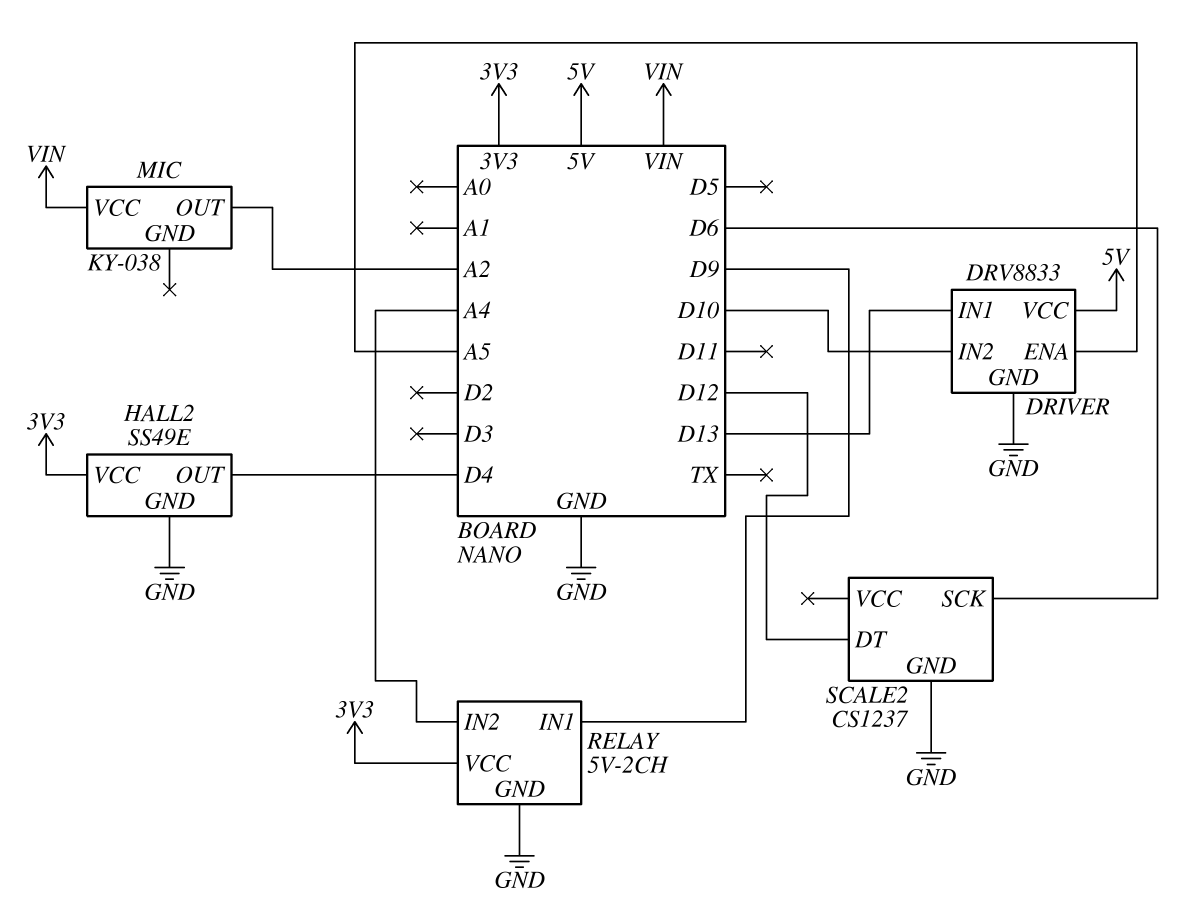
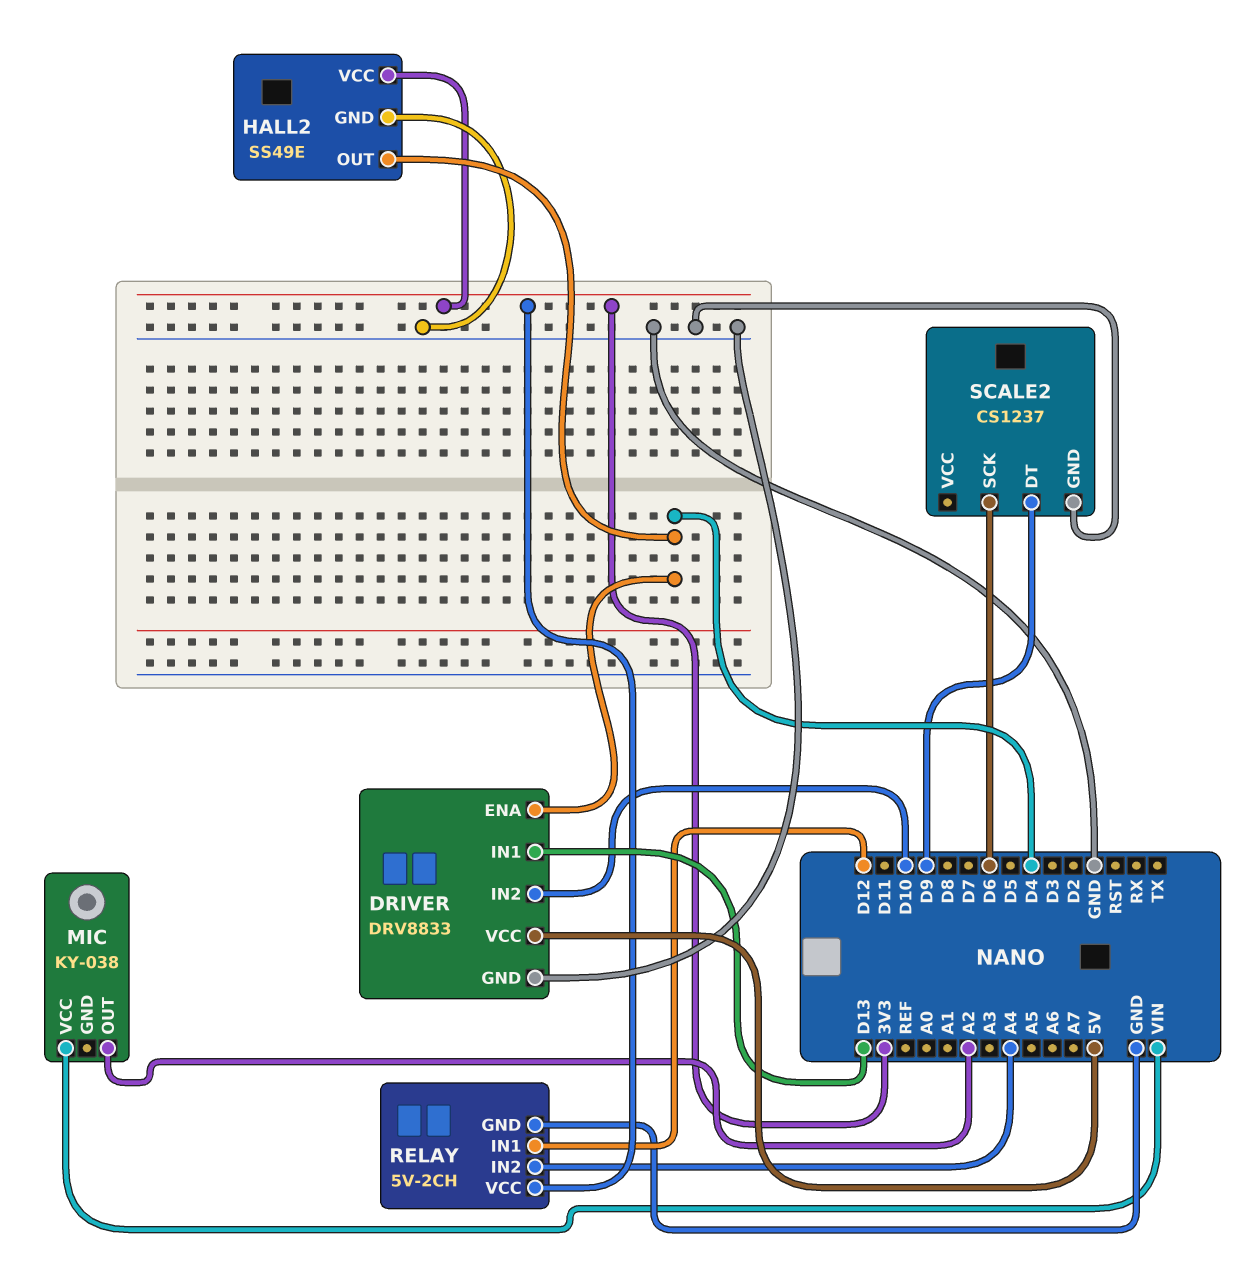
DRIVER pin ENA: A5 -> D4
RELAY pin IN1: D9 -> D12
SCALE2 pin DT: D12 -> D9

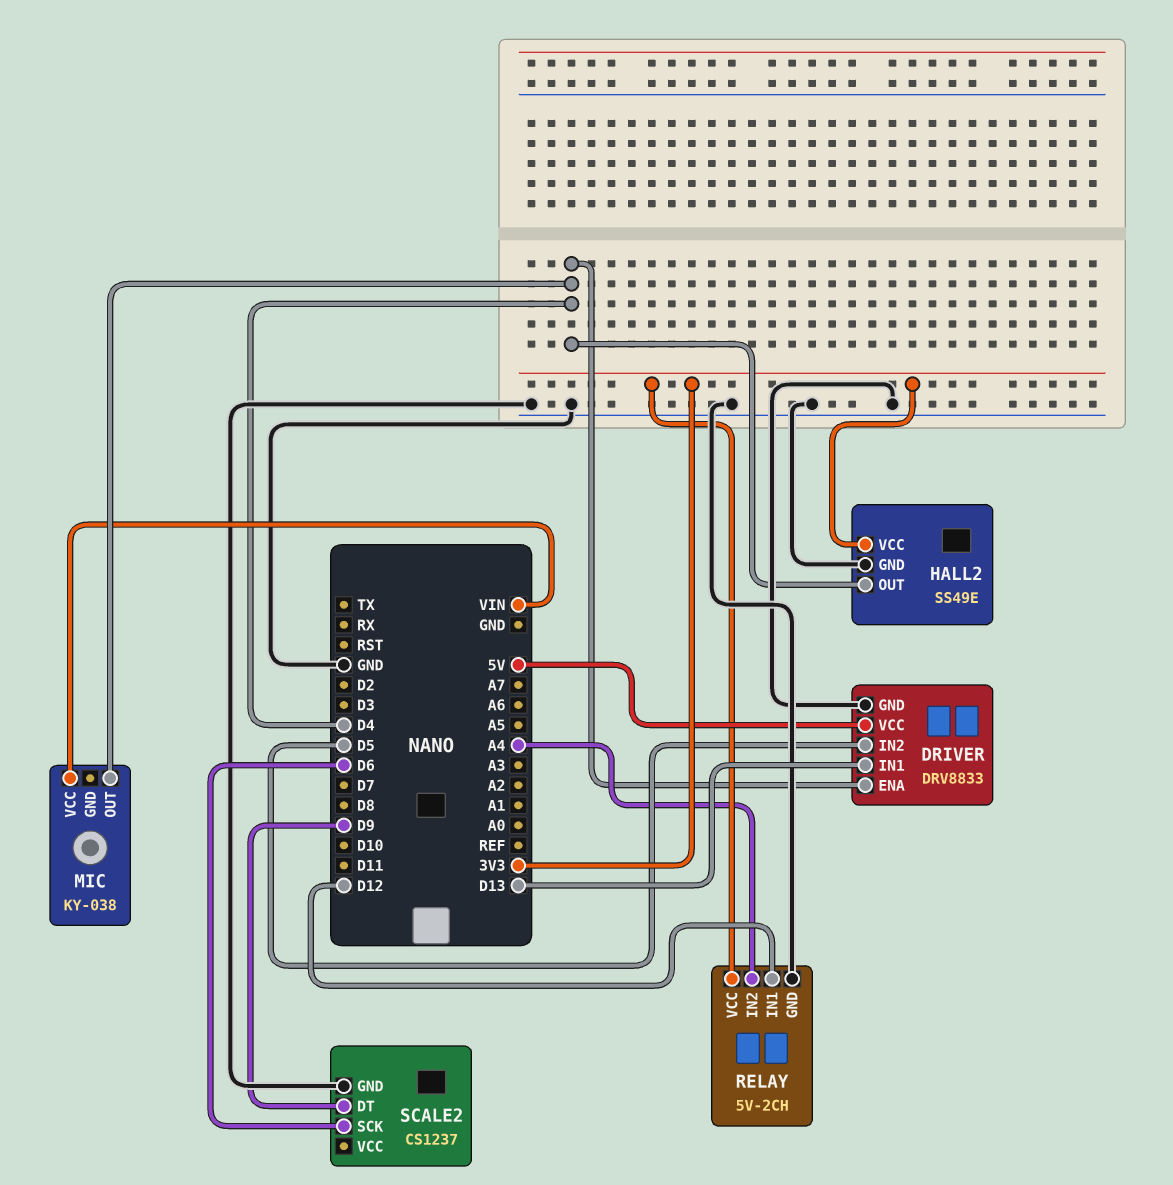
DRIVER pin IN2: D10 -> D5
MIC pin OUT: A2 -> D4

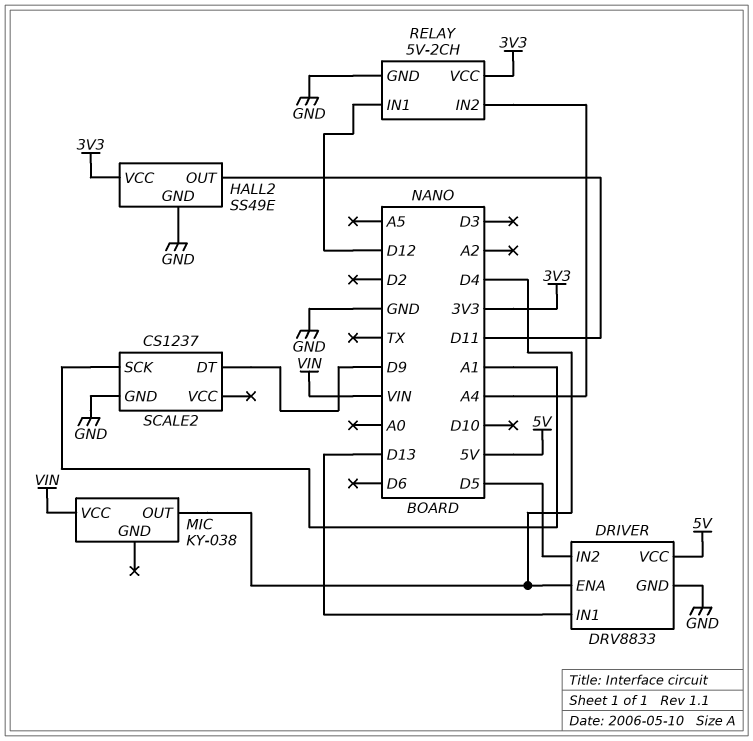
HALL2 pin OUT: D4 -> D11
SCALE2 pin SCK: D6 -> A1

